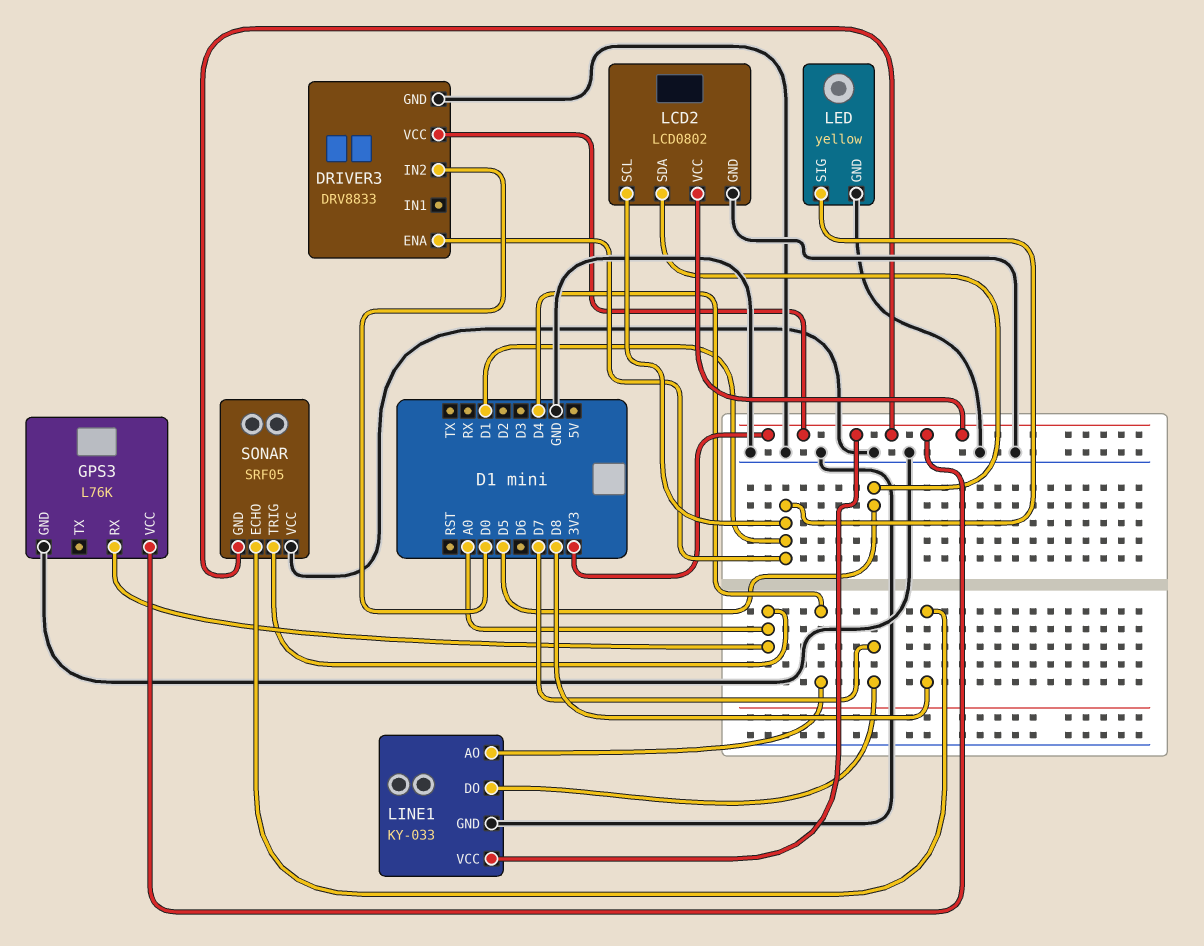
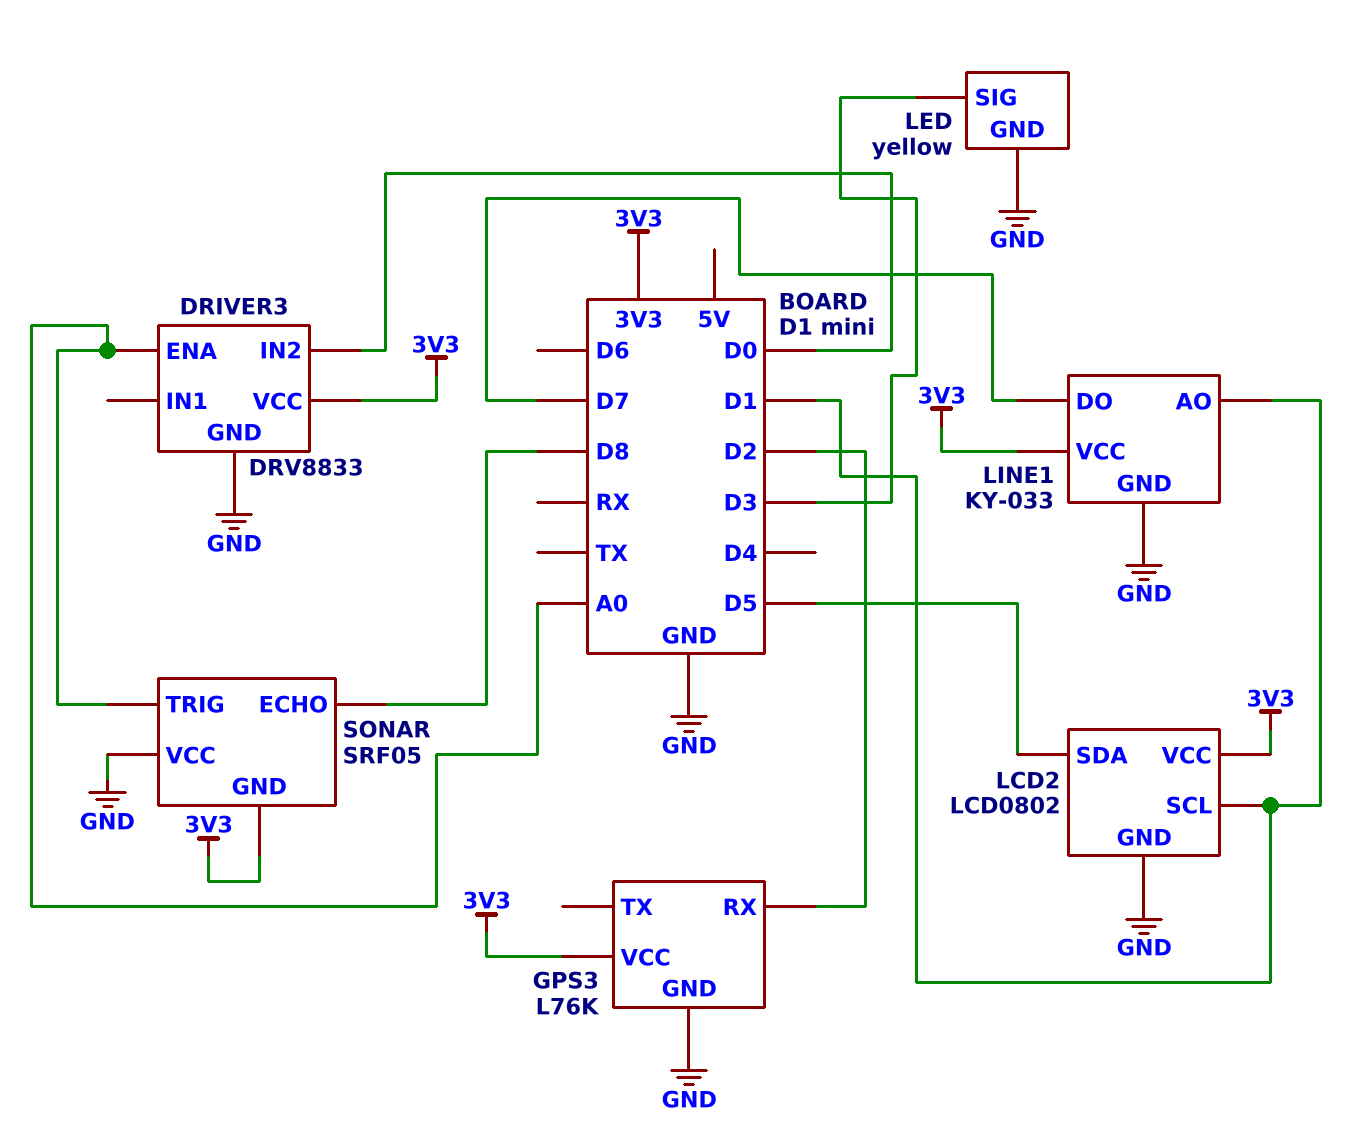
DRIVER3 pin ENA: D1 -> A0
GPS3 pin RX: A0 -> D2
LED pin SIG: D1 -> D3
LINE1 pin AO: D4 -> D1

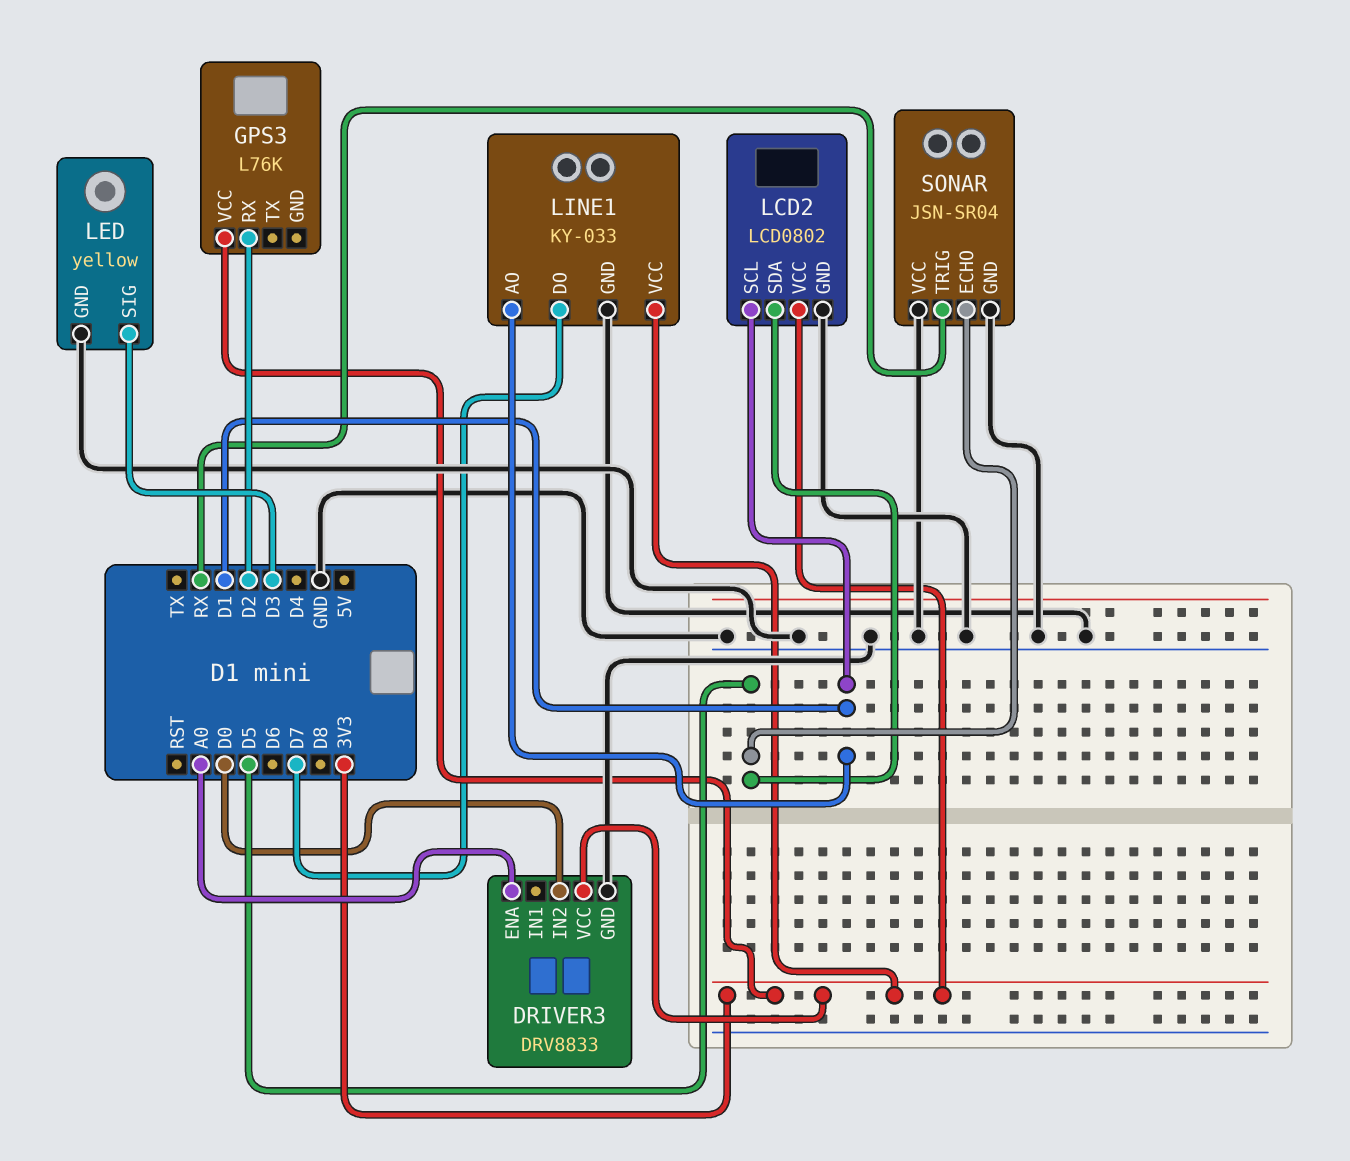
GPS3 pin GND: GND -> none
SONAR: SRF05 -> JSN-SR04
SONAR pin ECHO: D8 -> D5
SONAR pin GND: 3V3 -> GND
SONAR pin TRIG: A0 -> RX

